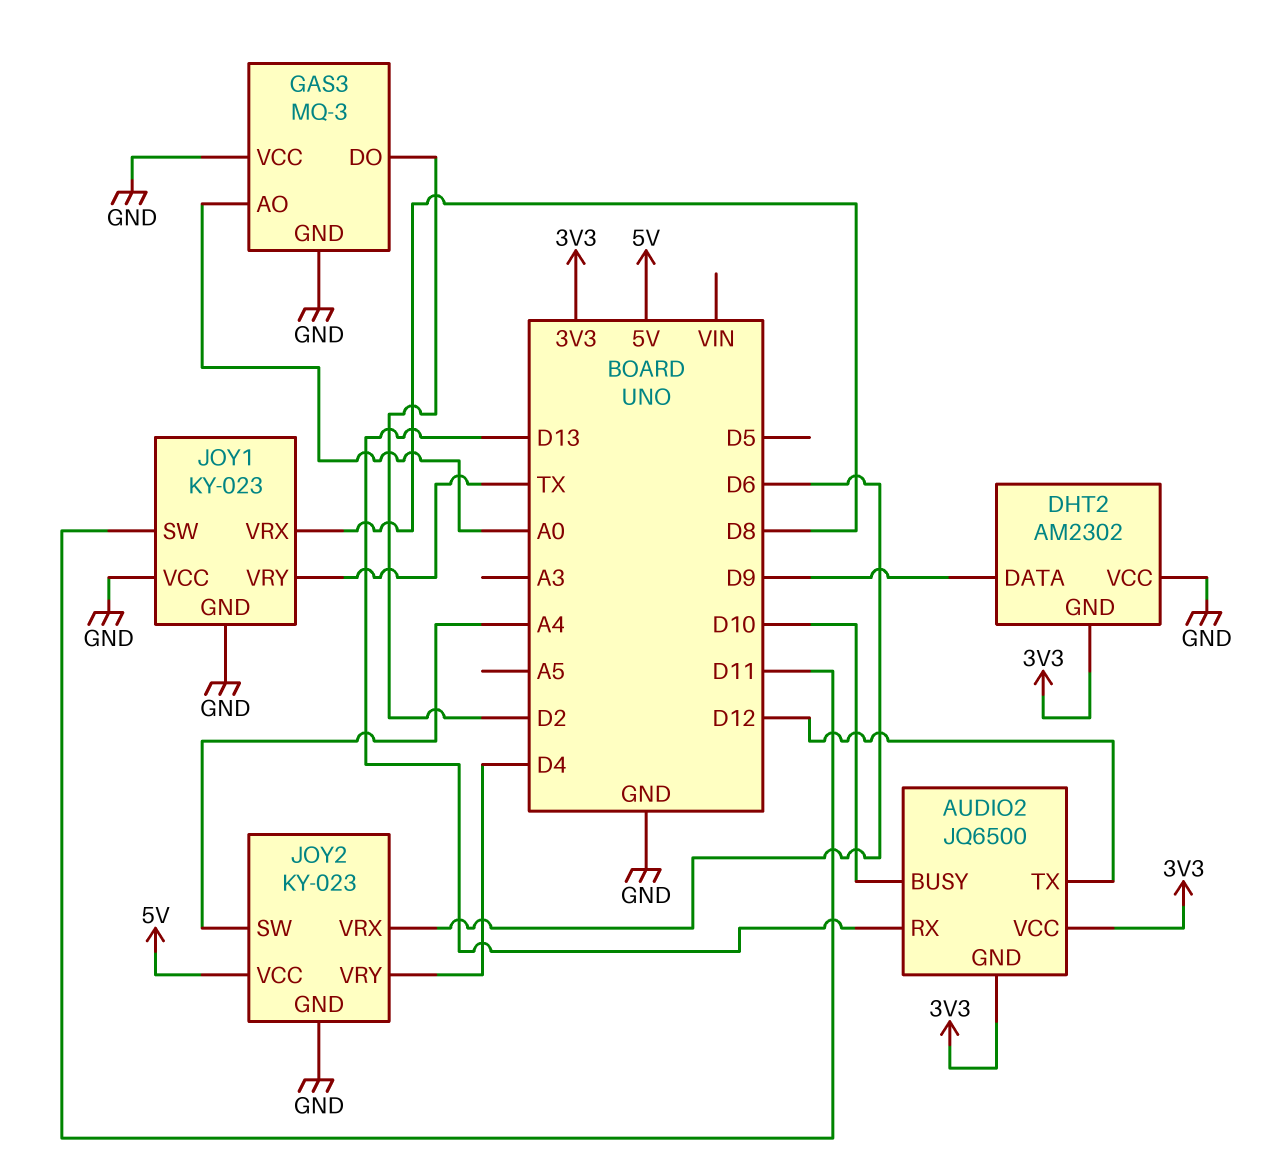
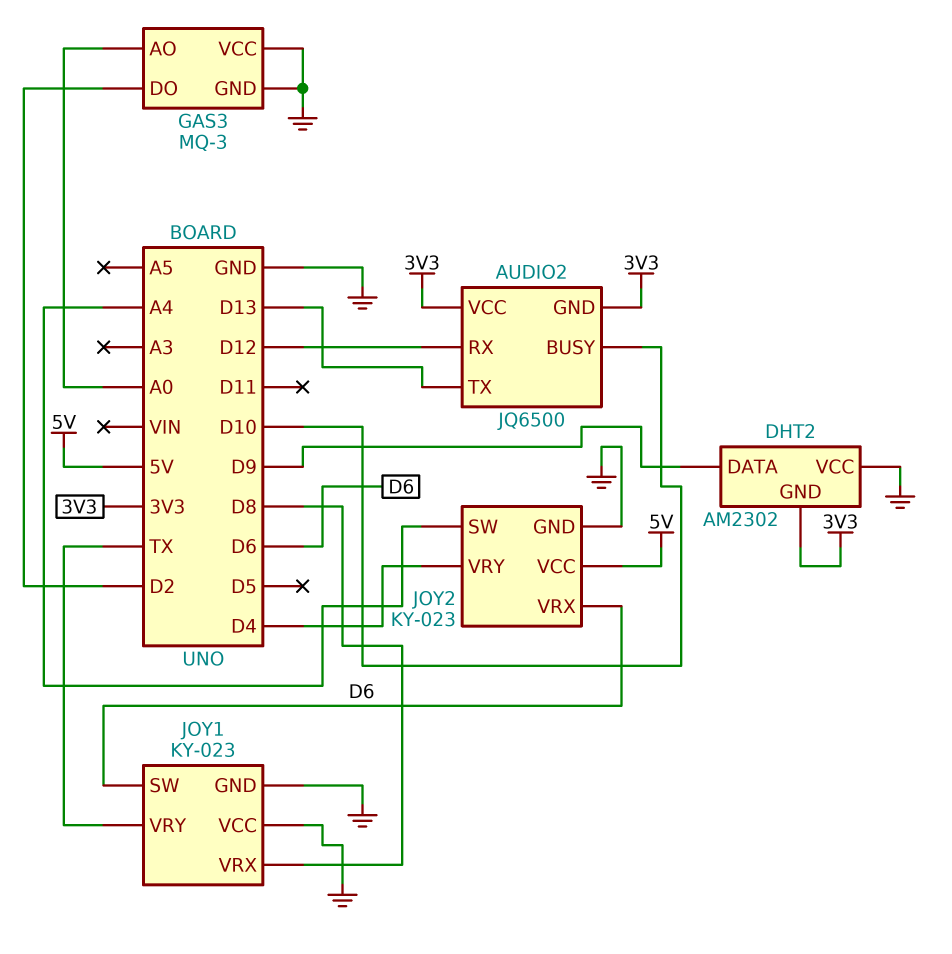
AUDIO2 pin RX: D13 -> D12
AUDIO2 pin TX: D12 -> D13
JOY1 pin SW: D11 -> D6

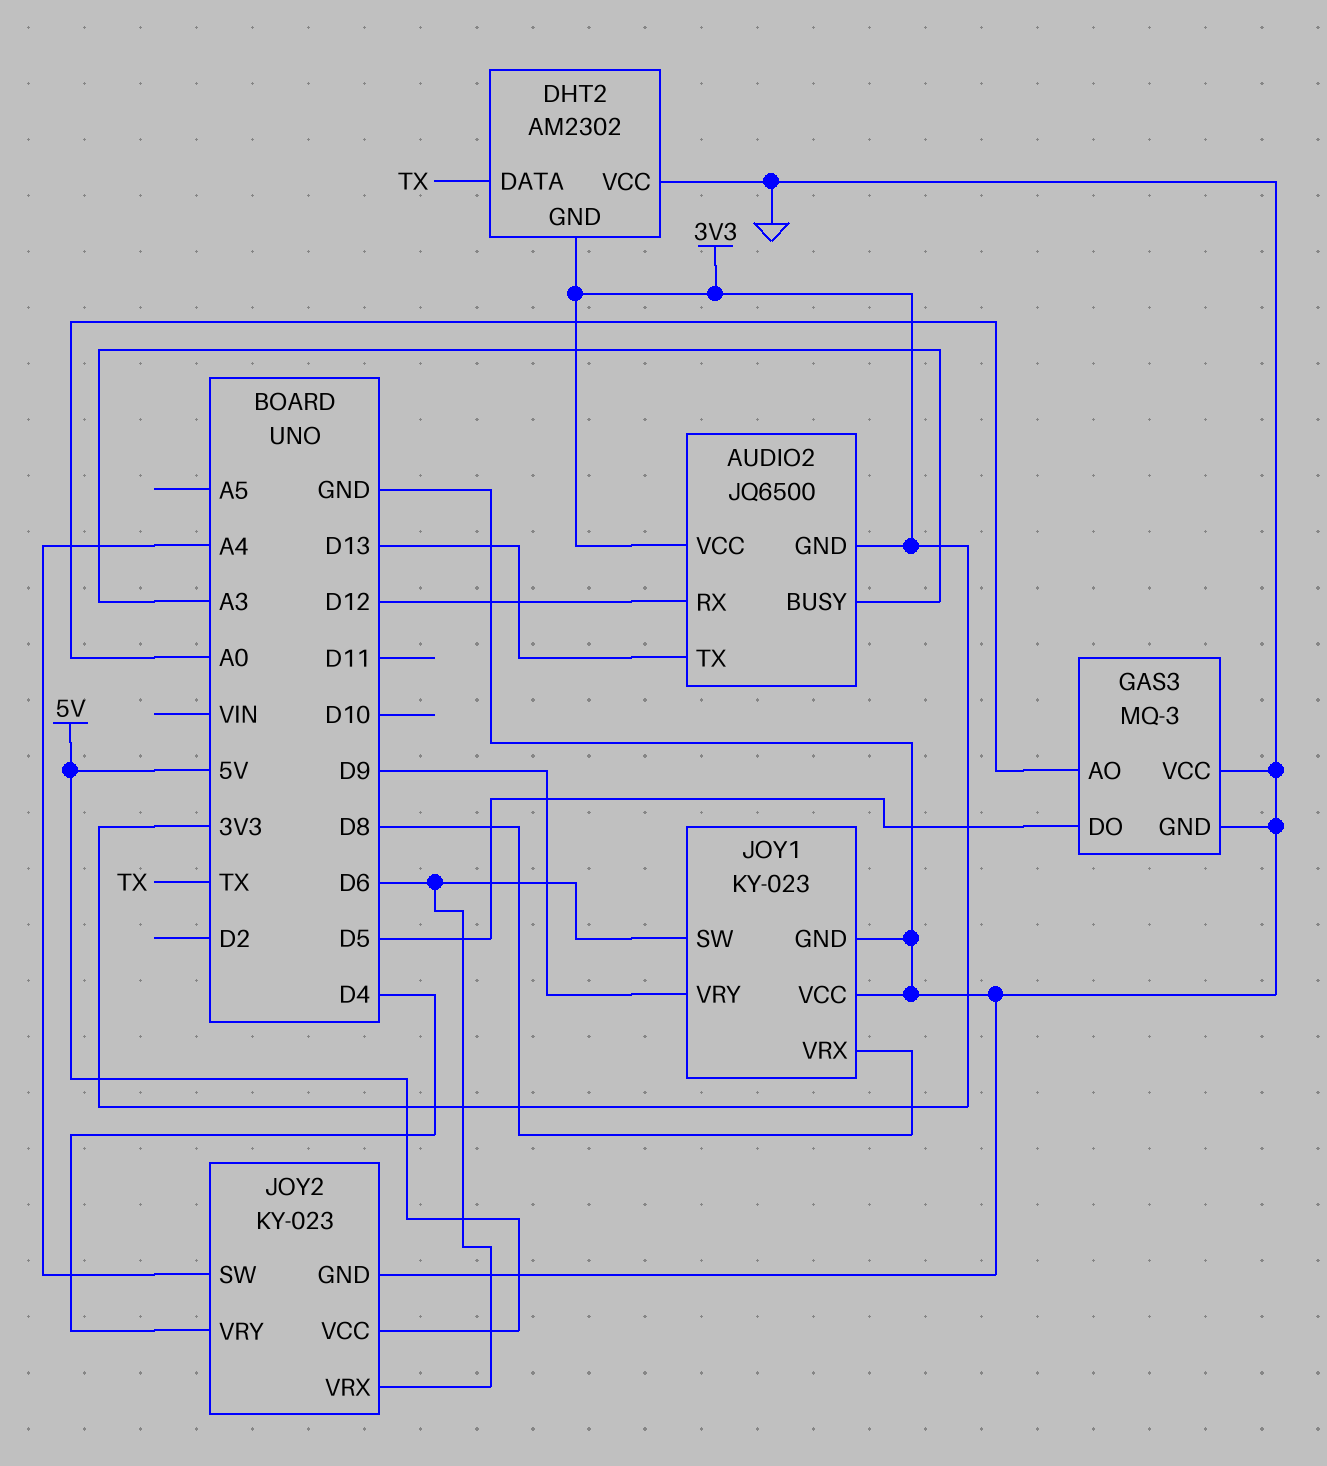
AUDIO2 pin BUSY: D10 -> A3
DHT2 pin DATA: D9 -> TX
GAS3 pin DO: D2 -> D5
JOY1 pin VRY: TX -> D9

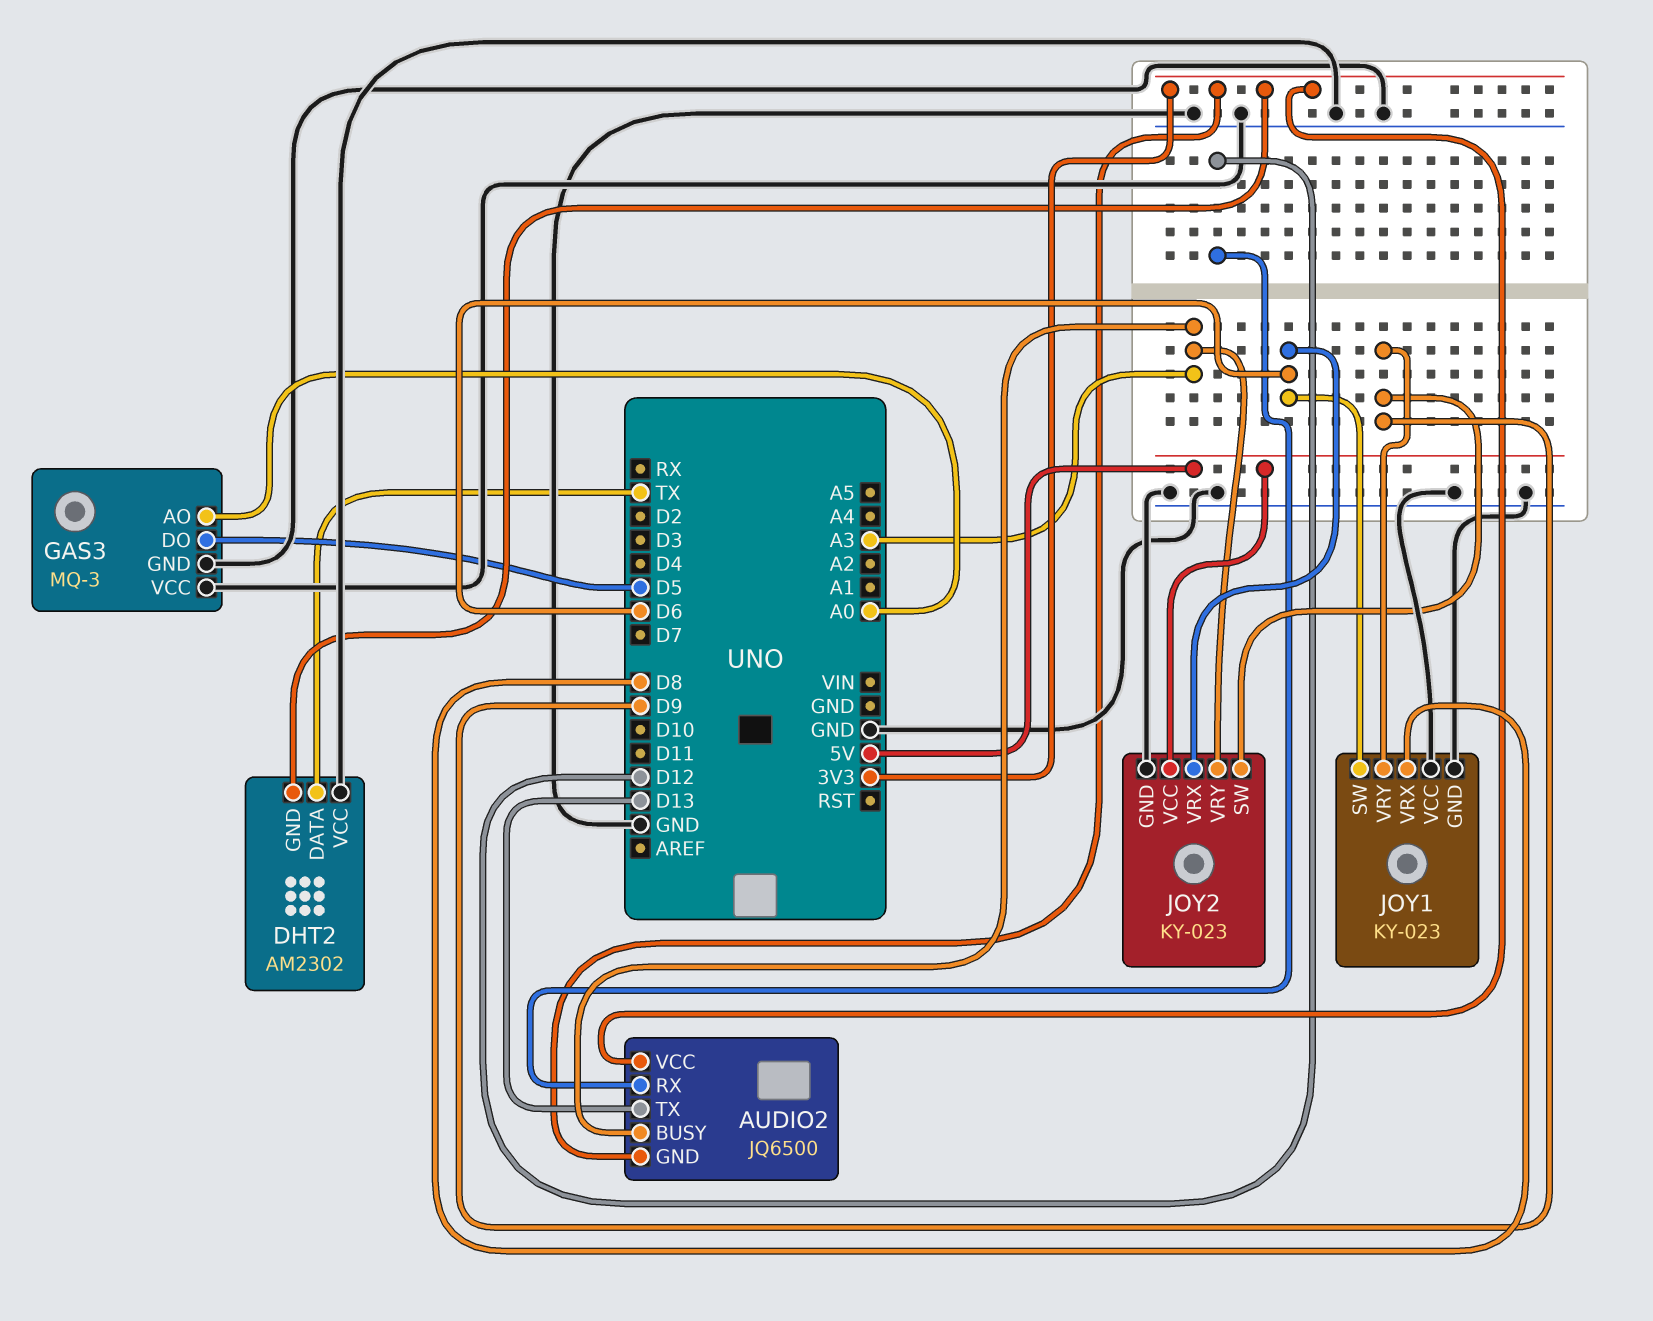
JOY2 pin SW: A4 -> D9
JOY2 pin VRY: D4 -> A3

